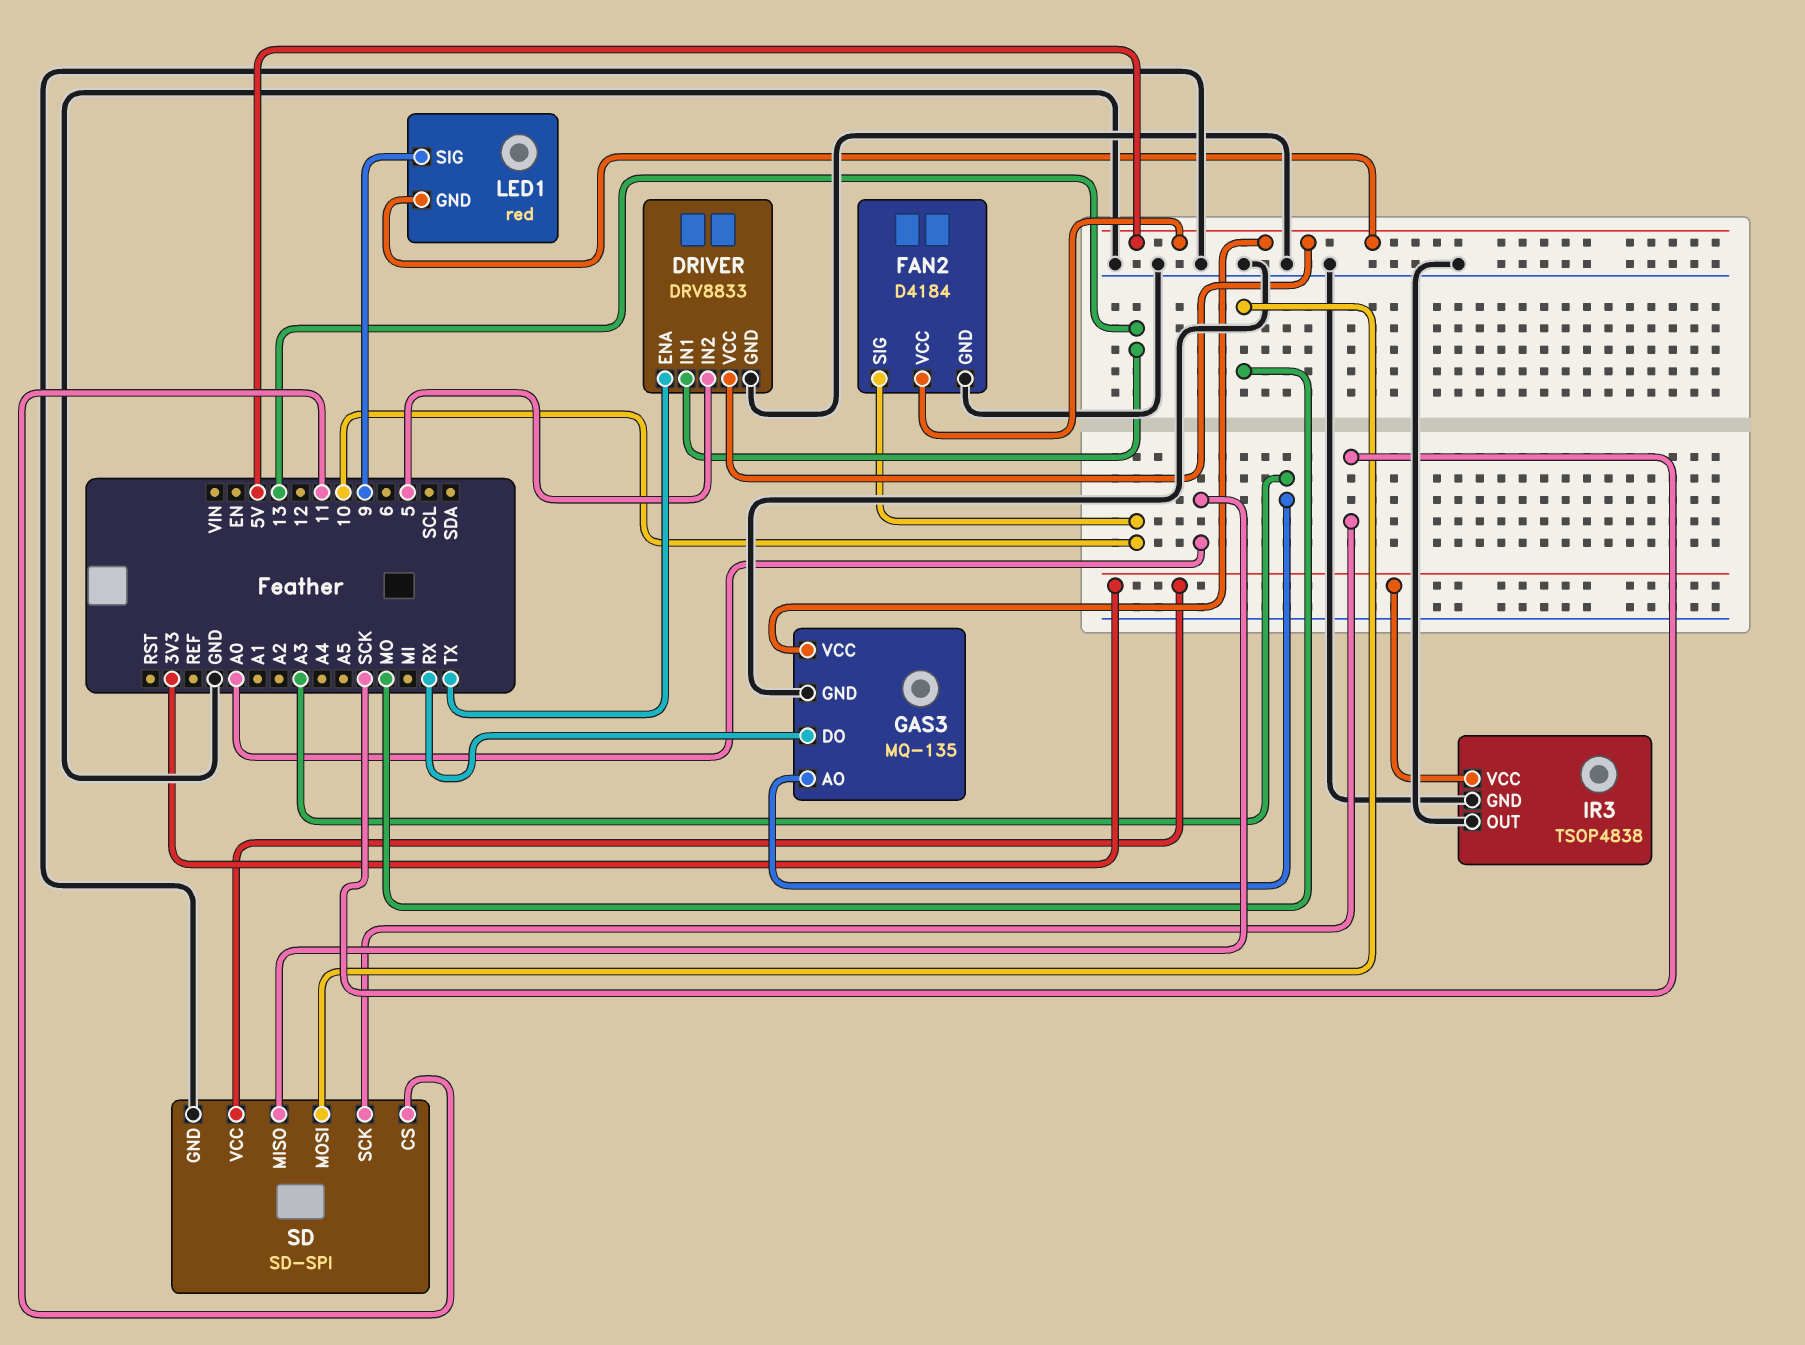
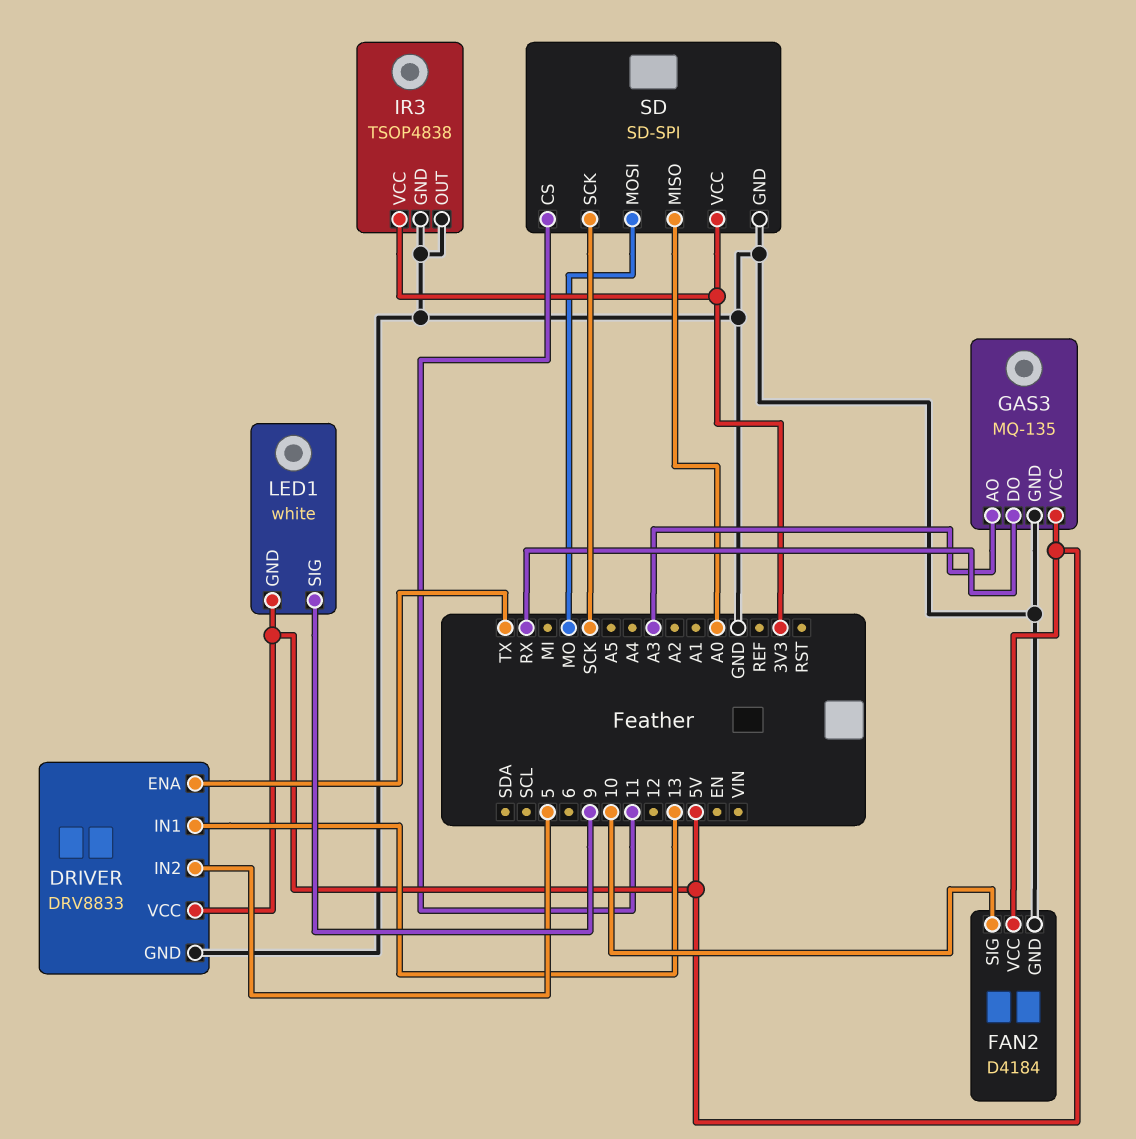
LED1: red -> white

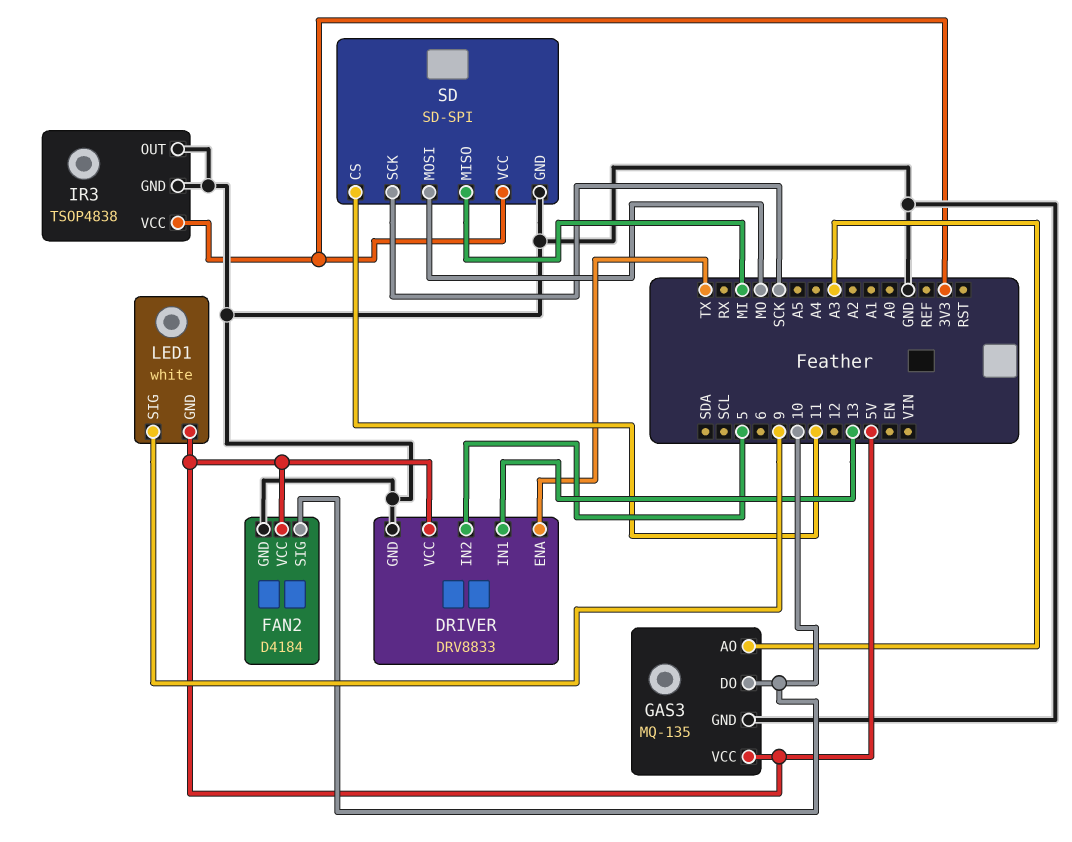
GAS3 pin DO: RX -> 10
SD pin MISO: A0 -> MI

